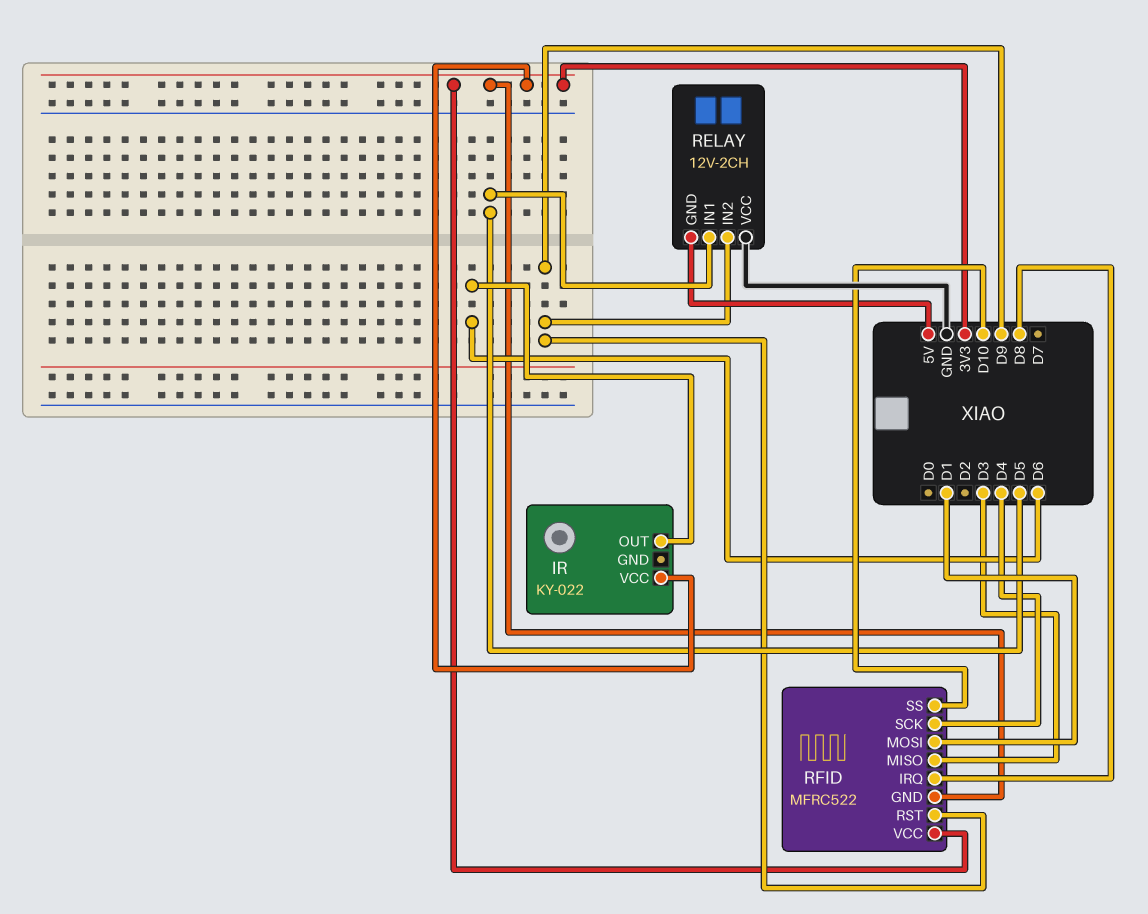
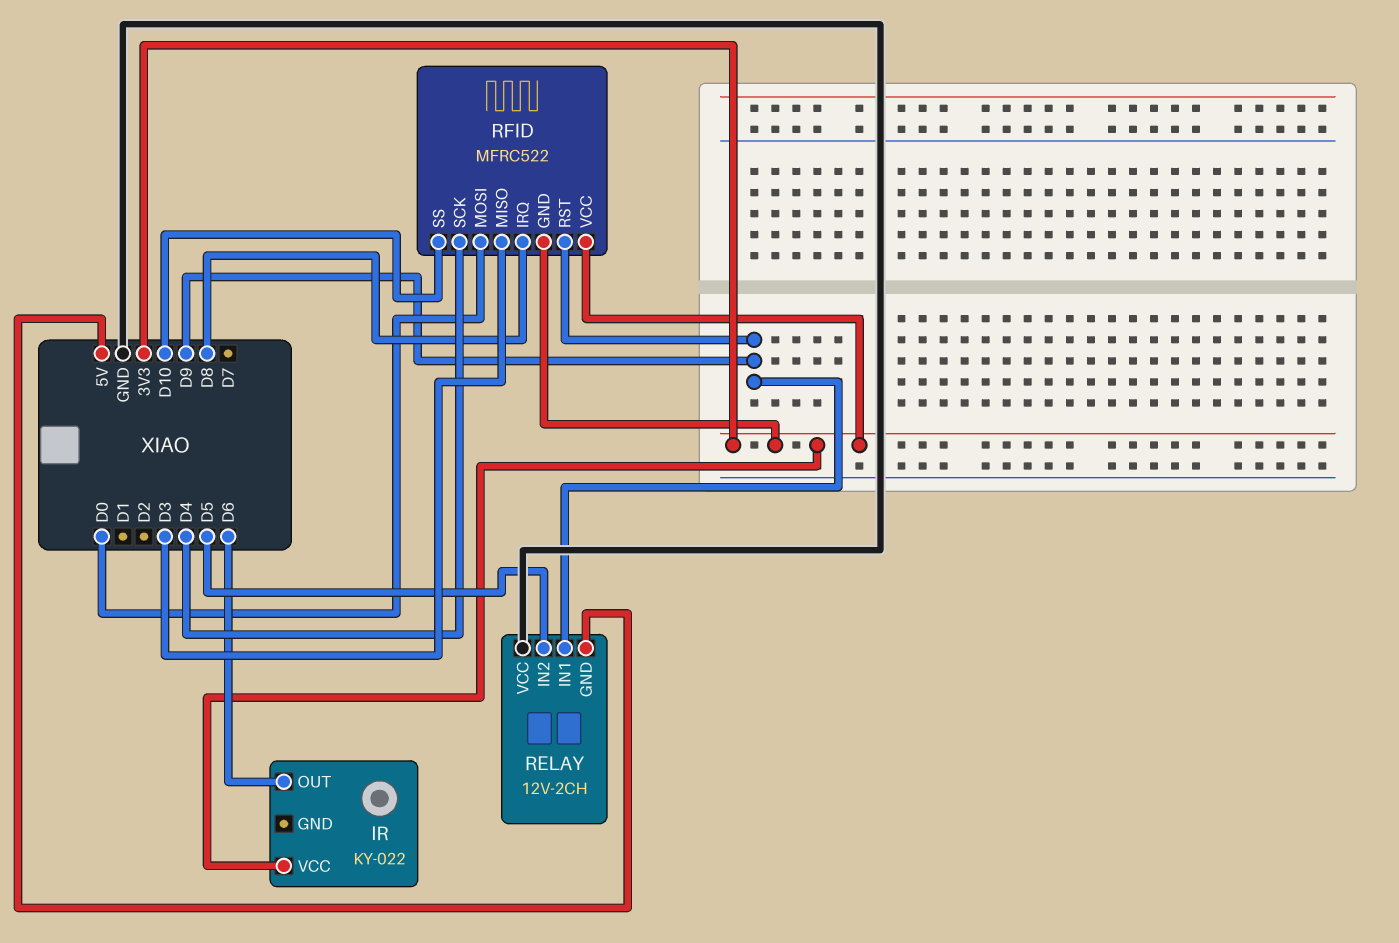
RELAY pin IN1: D5 -> D9
RELAY pin IN2: D9 -> D5
RFID pin MOSI: D1 -> D0

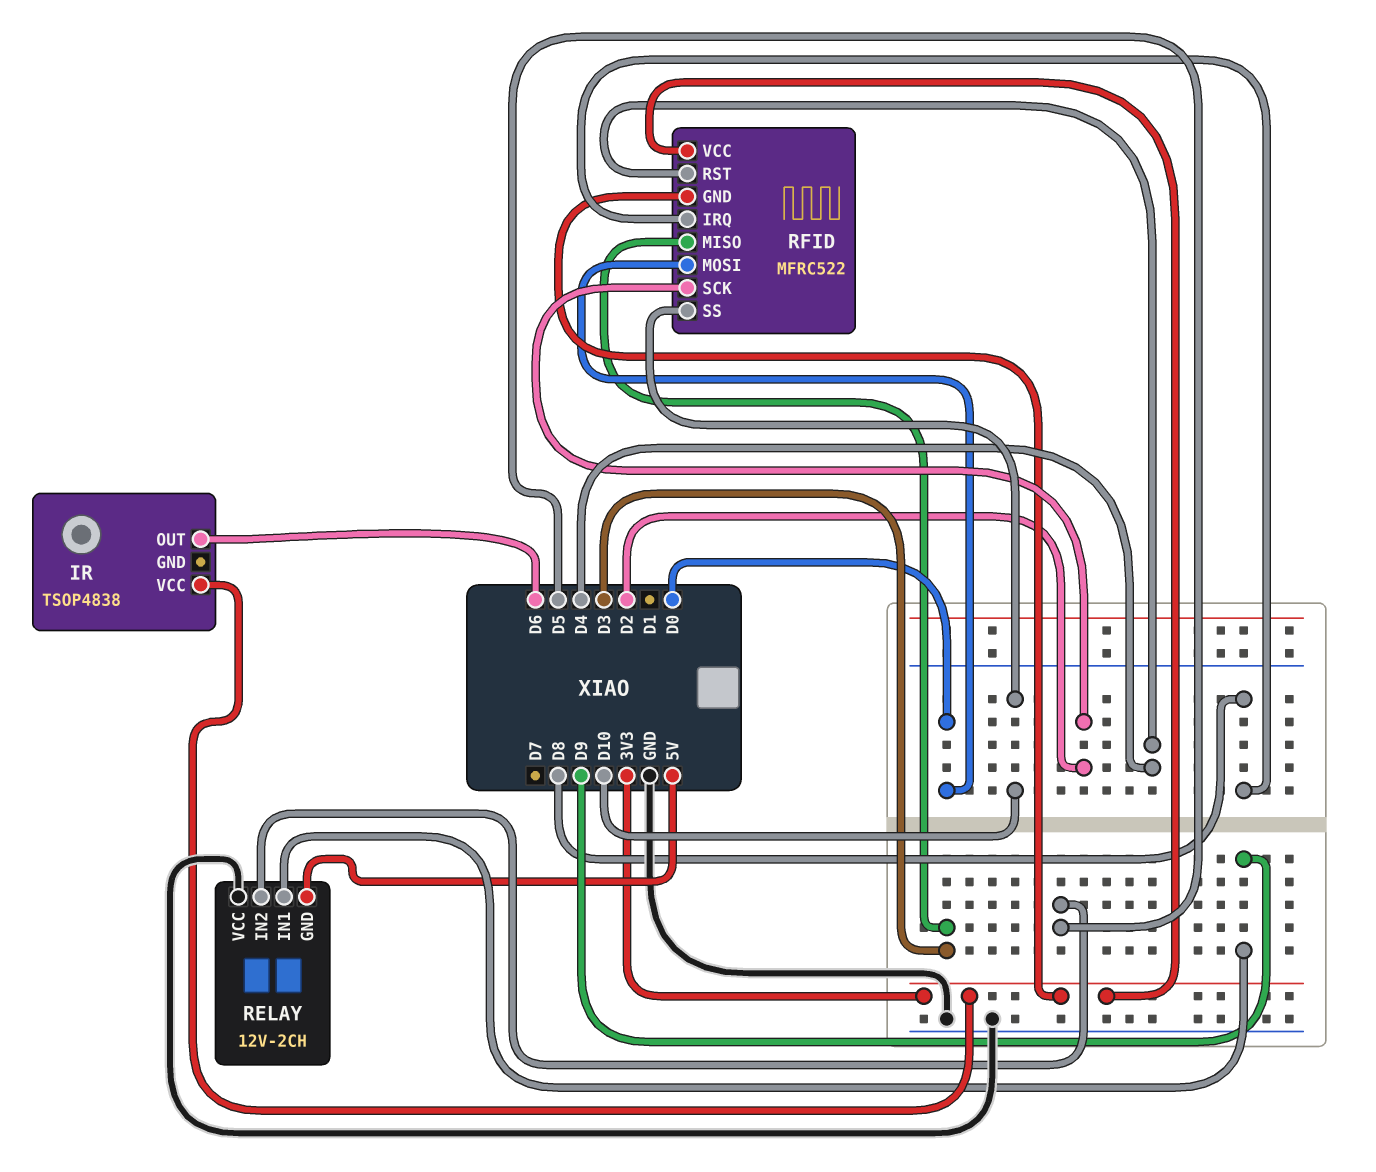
IR: KY-022 -> TSOP4838
RFID pin RST: D9 -> D4
RFID pin SCK: D4 -> D2

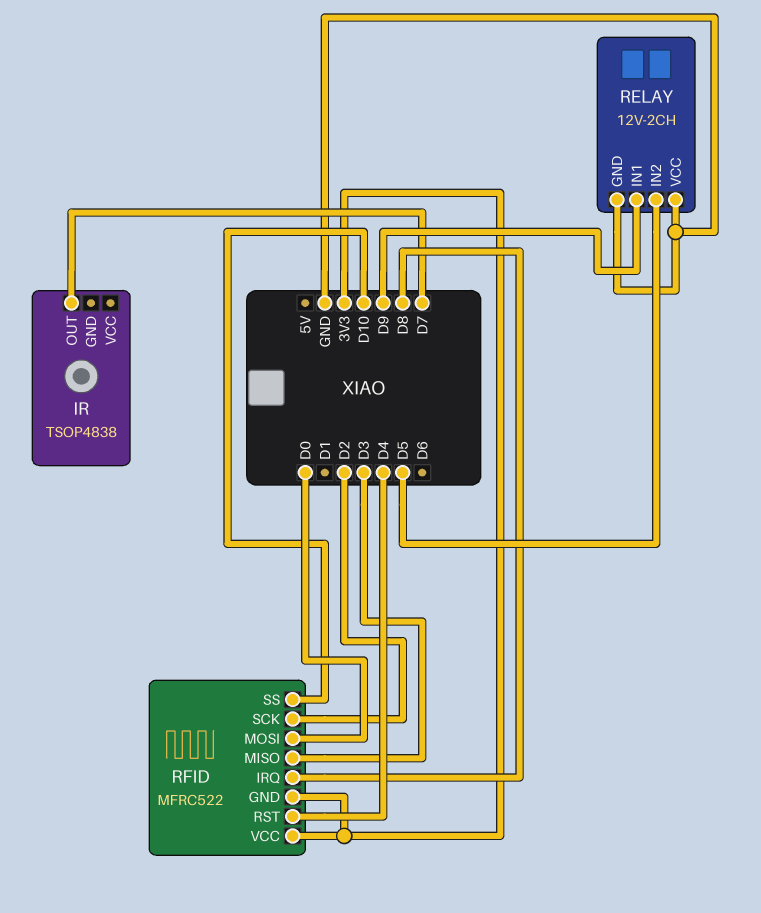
IR pin OUT: D6 -> D7
IR pin VCC: 3V3 -> none
RELAY pin GND: 5V -> GND

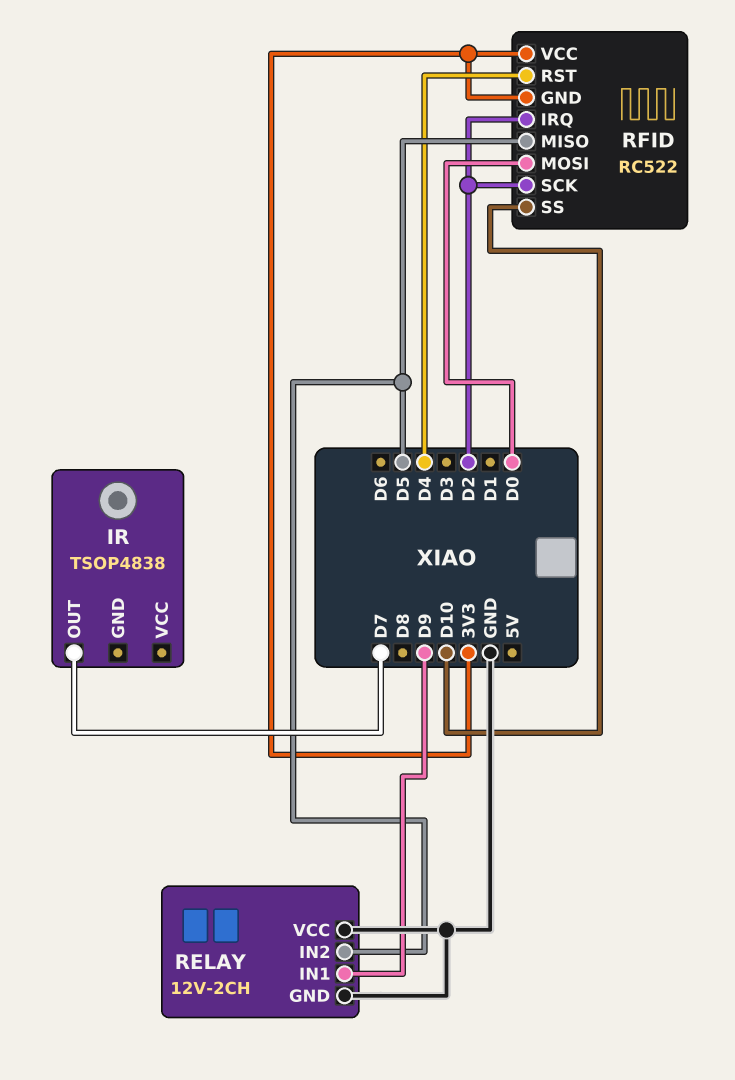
RFID: MFRC522 -> RC522
RFID pin IRQ: D8 -> D2
RFID pin MISO: D3 -> D5

